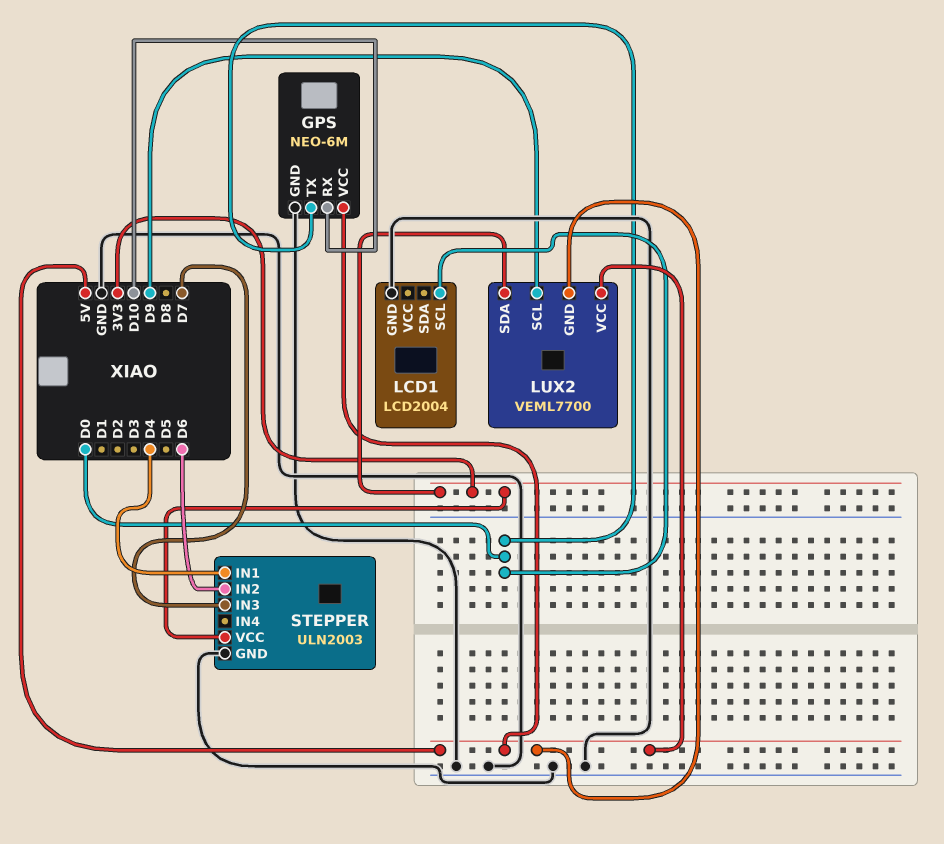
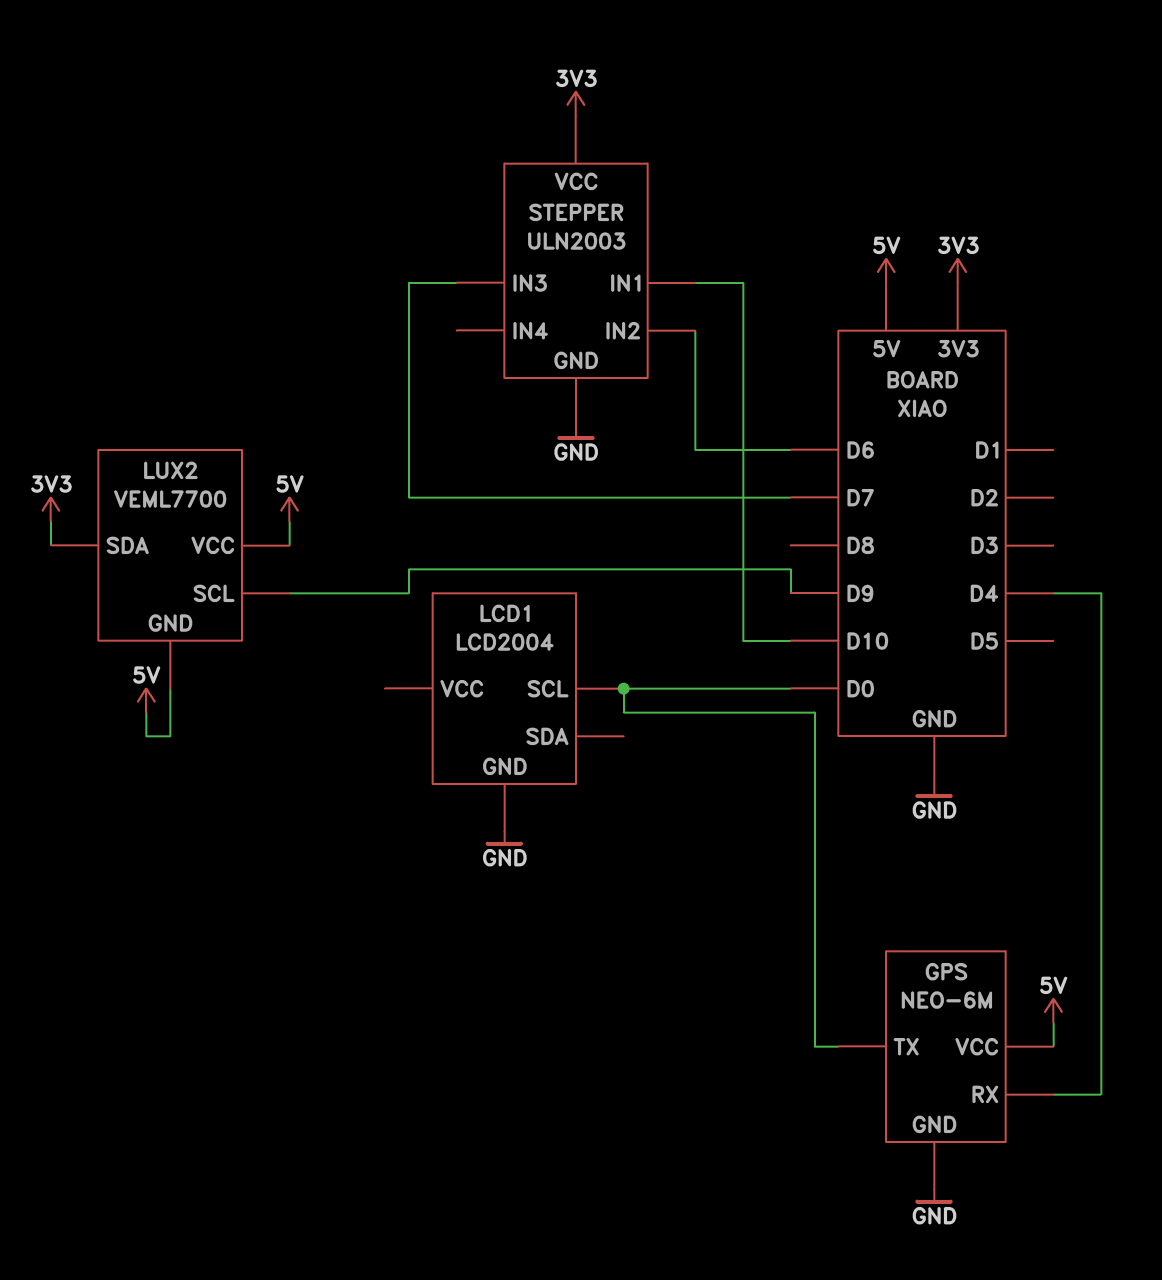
GPS pin RX: D10 -> D4
STEPPER pin IN1: D4 -> D10

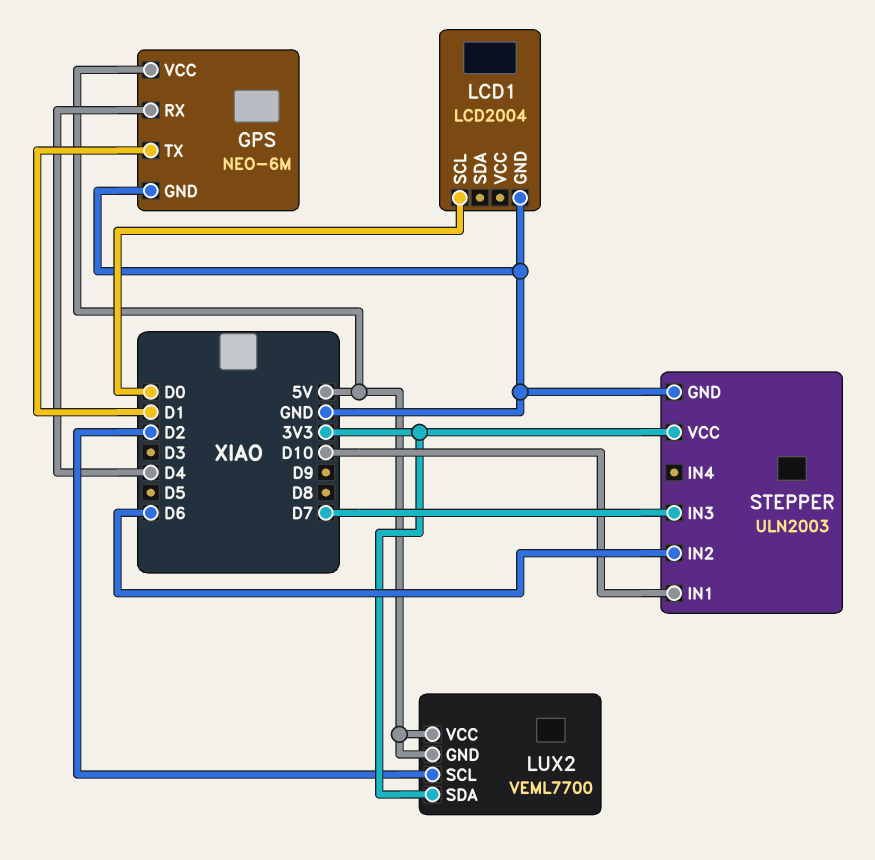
GPS pin TX: D0 -> D1
LUX2 pin SCL: D9 -> D2

